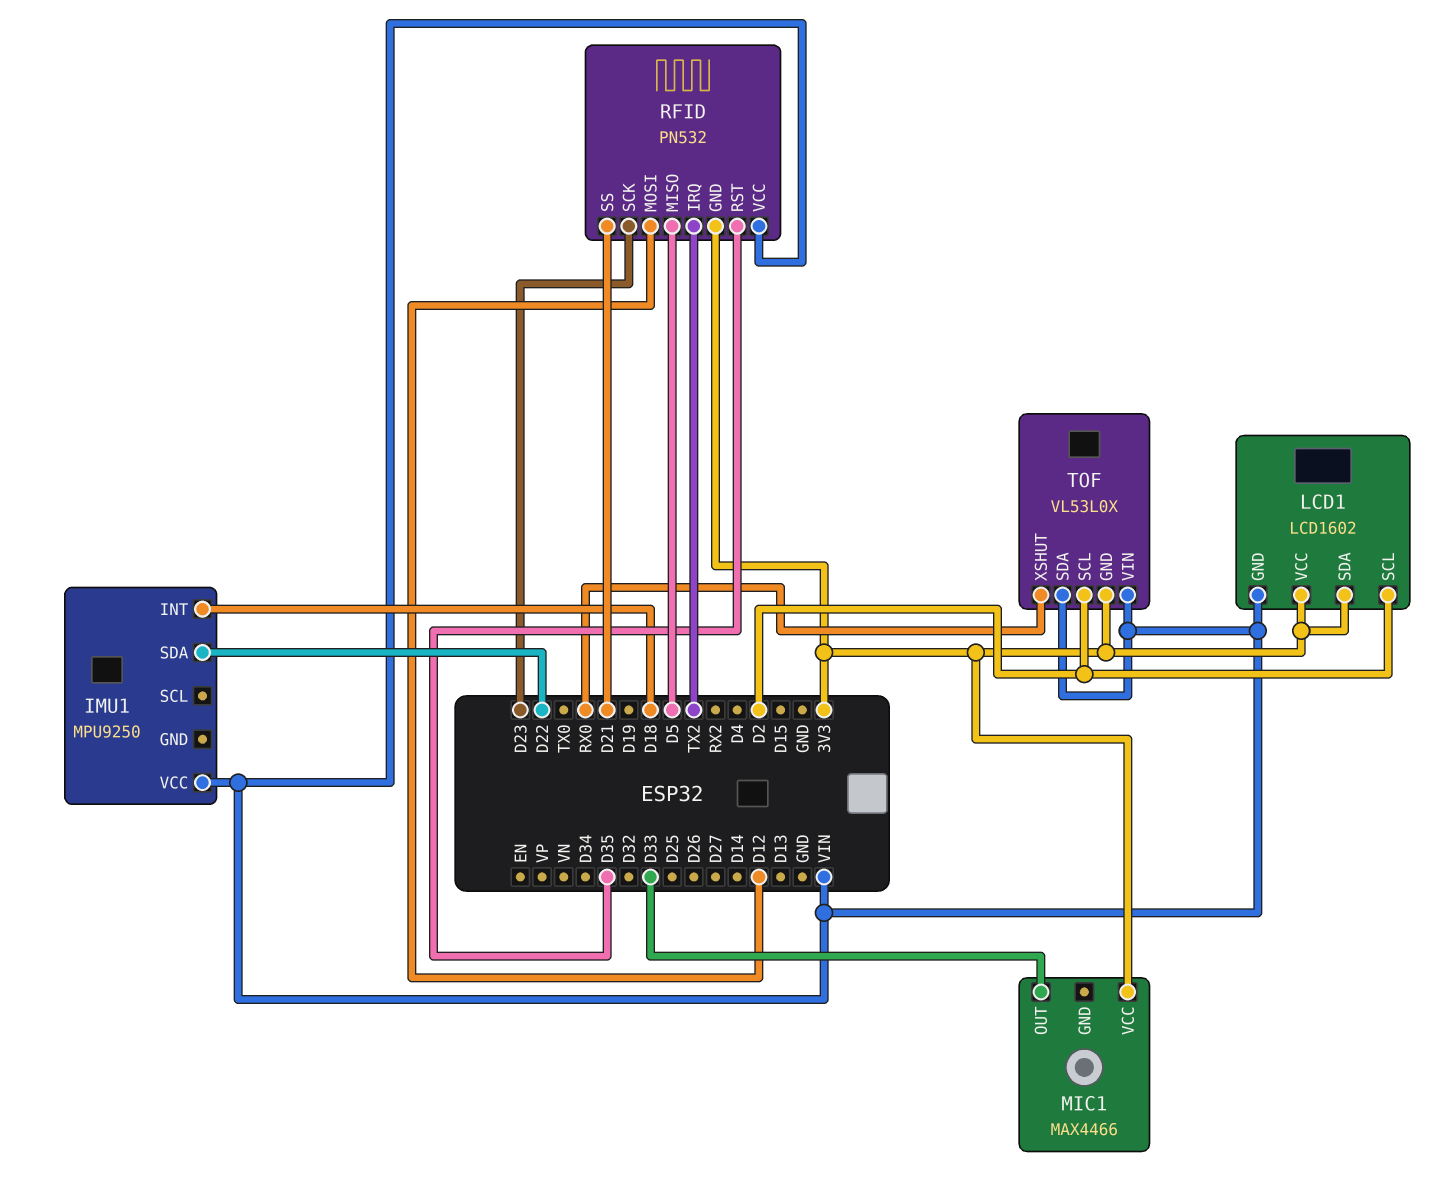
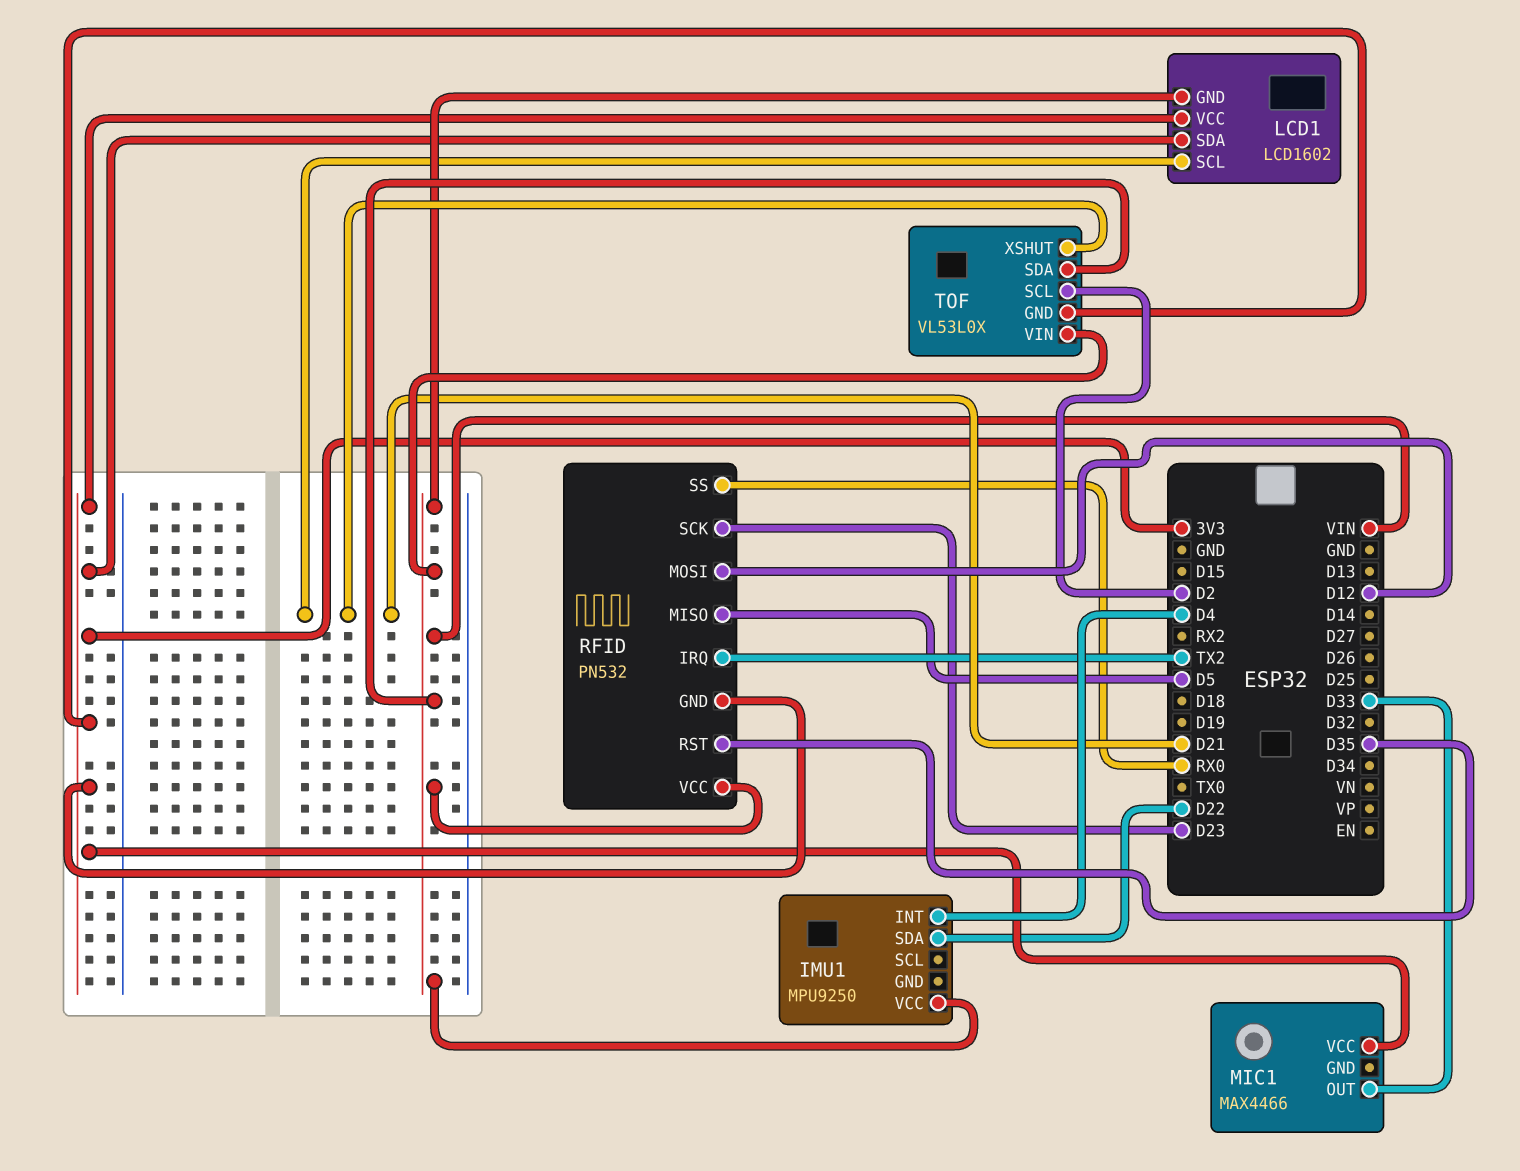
IMU1 pin INT: D18 -> D4
LCD1 pin SCL: D2 -> D21
RFID pin SS: D21 -> RX0
TOF pin XSHUT: RX0 -> D21

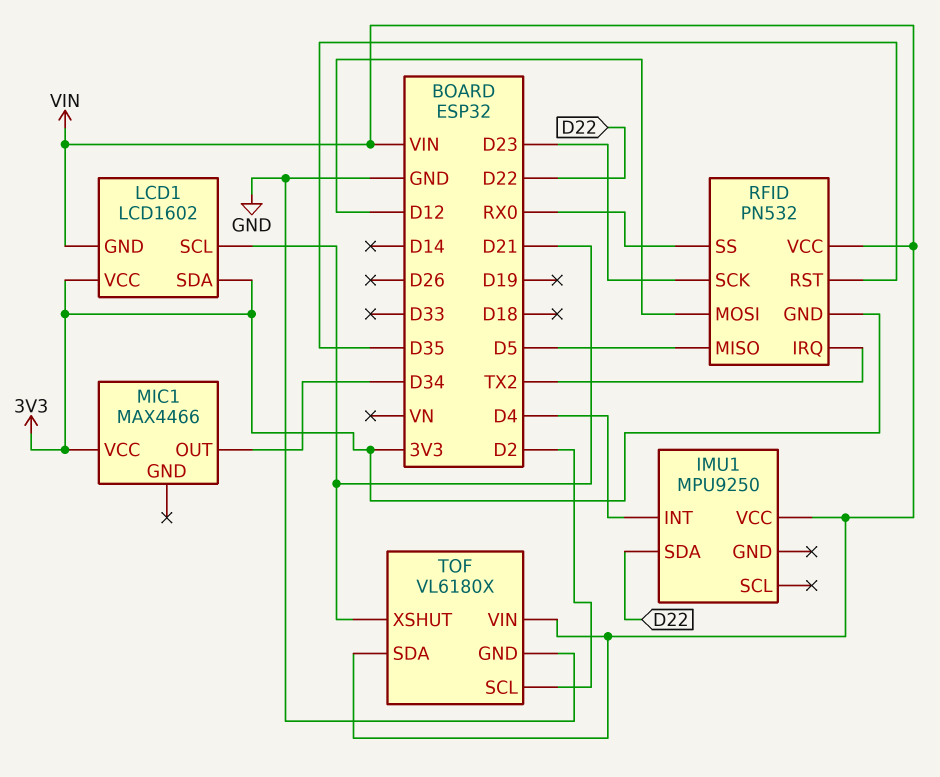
MIC1 pin OUT: D33 -> D34
TOF: VL53L0X -> VL6180X
TOF pin GND: 3V3 -> GND

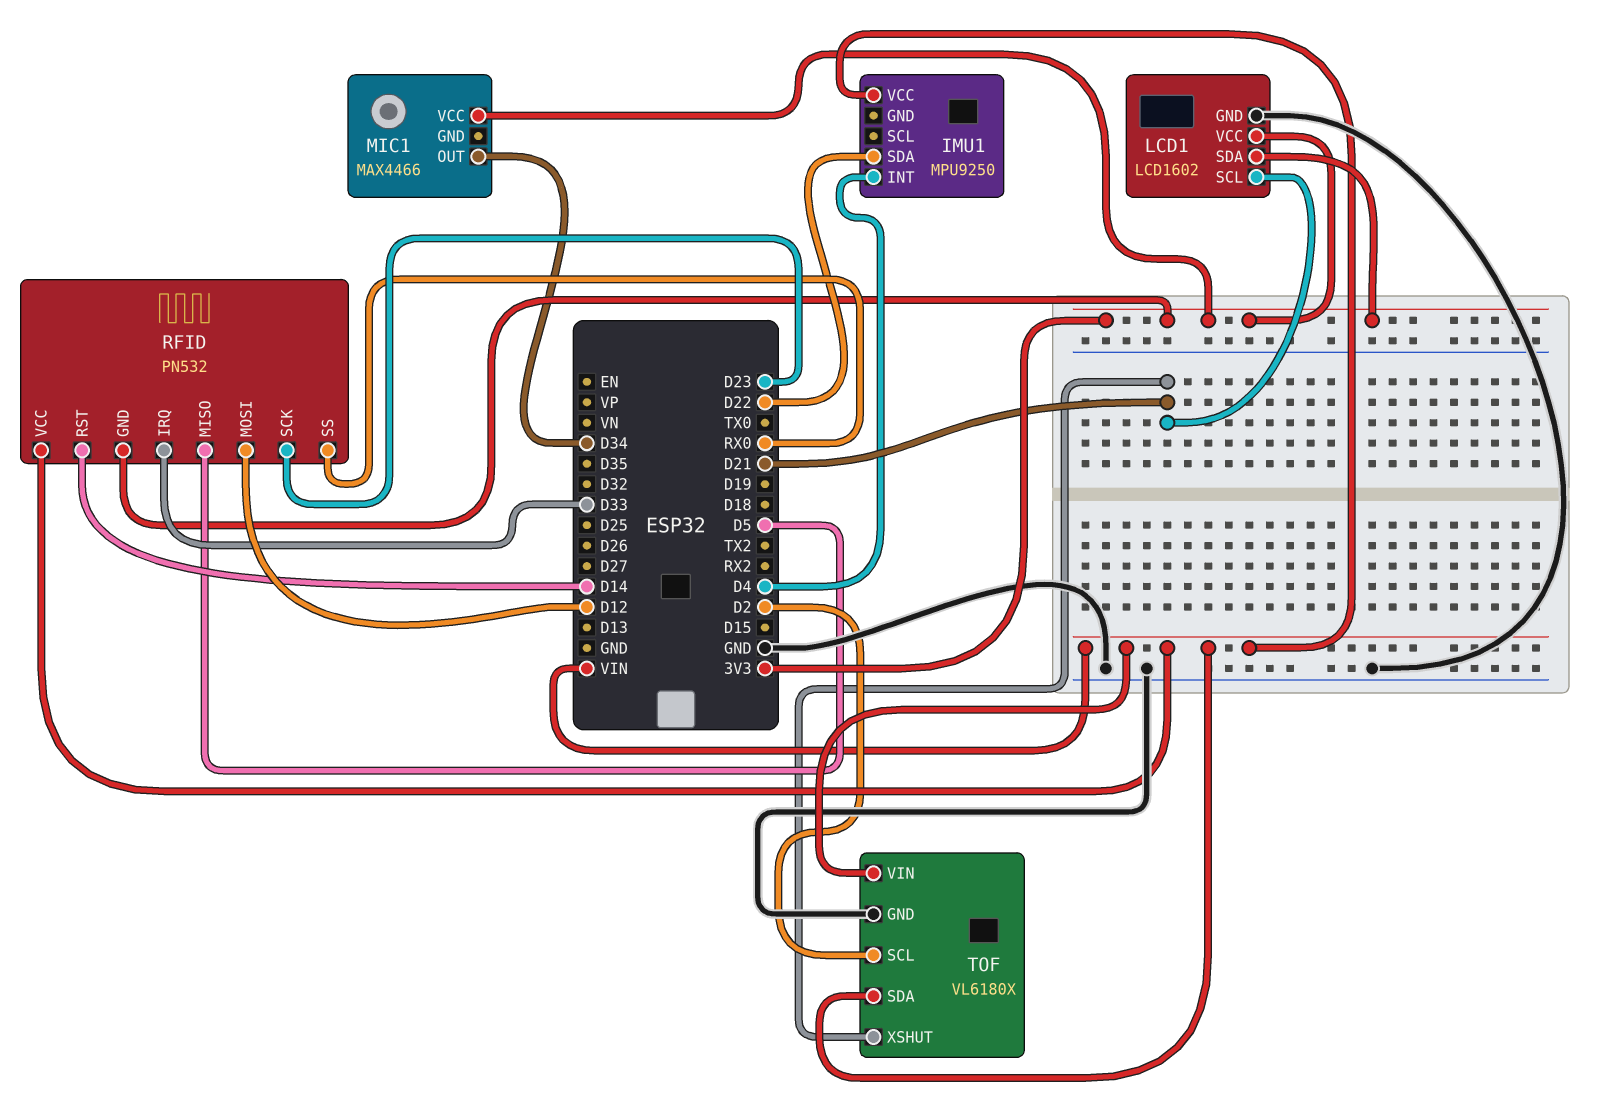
LCD1 pin GND: VIN -> GND
RFID pin IRQ: TX2 -> D33
RFID pin RST: D35 -> D14

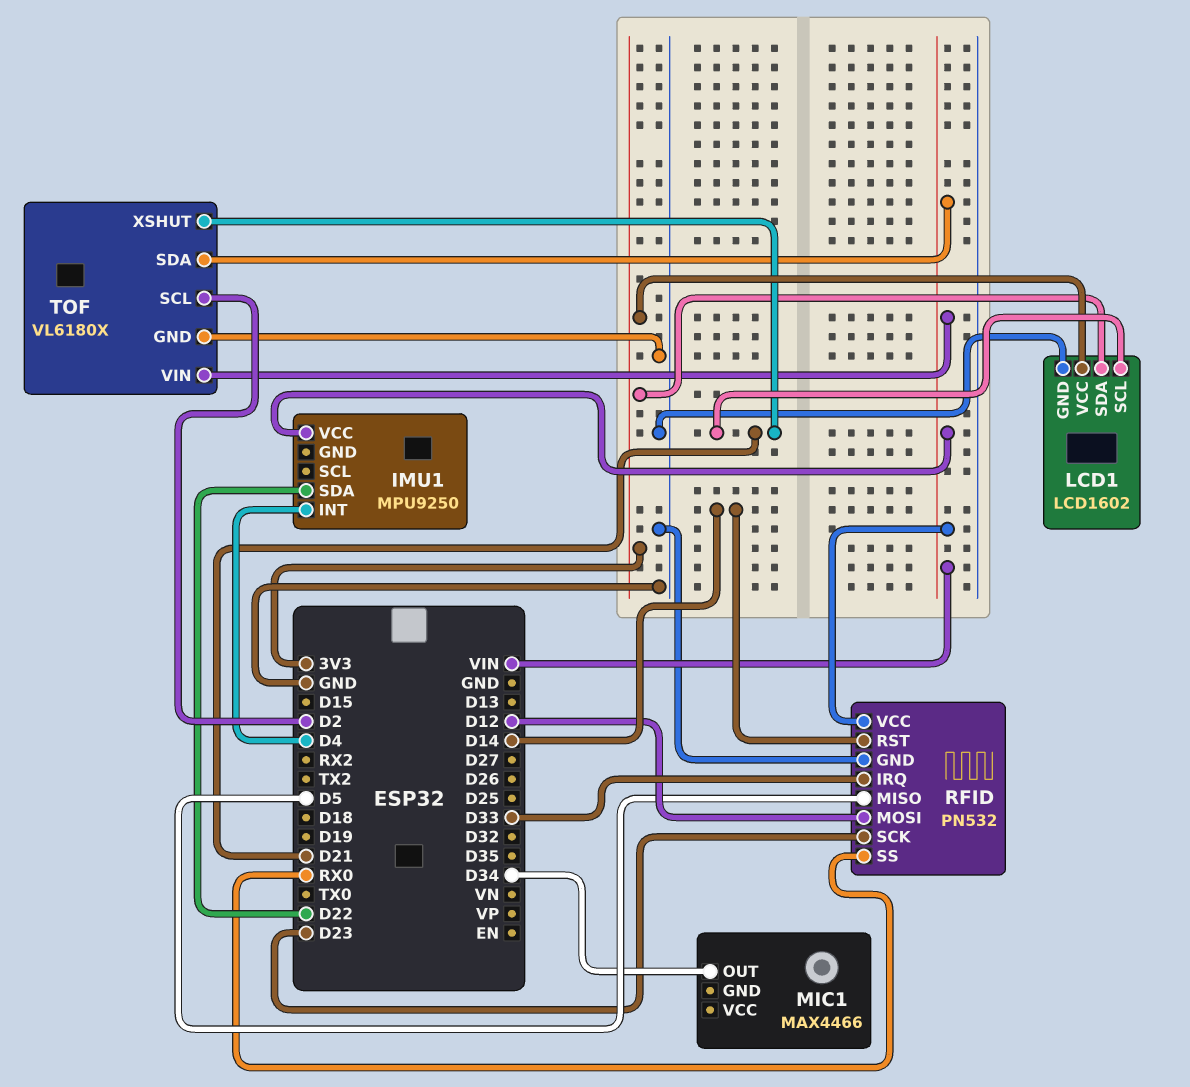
MIC1 pin VCC: 3V3 -> none
RFID pin GND: 3V3 -> GND

